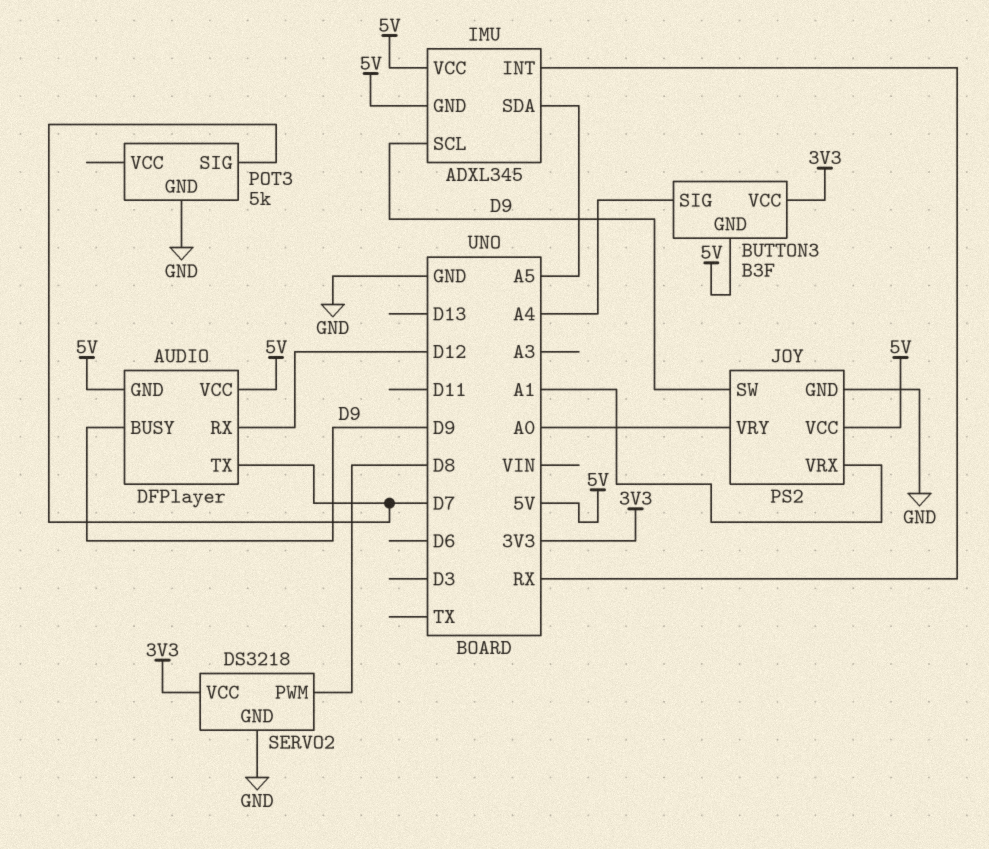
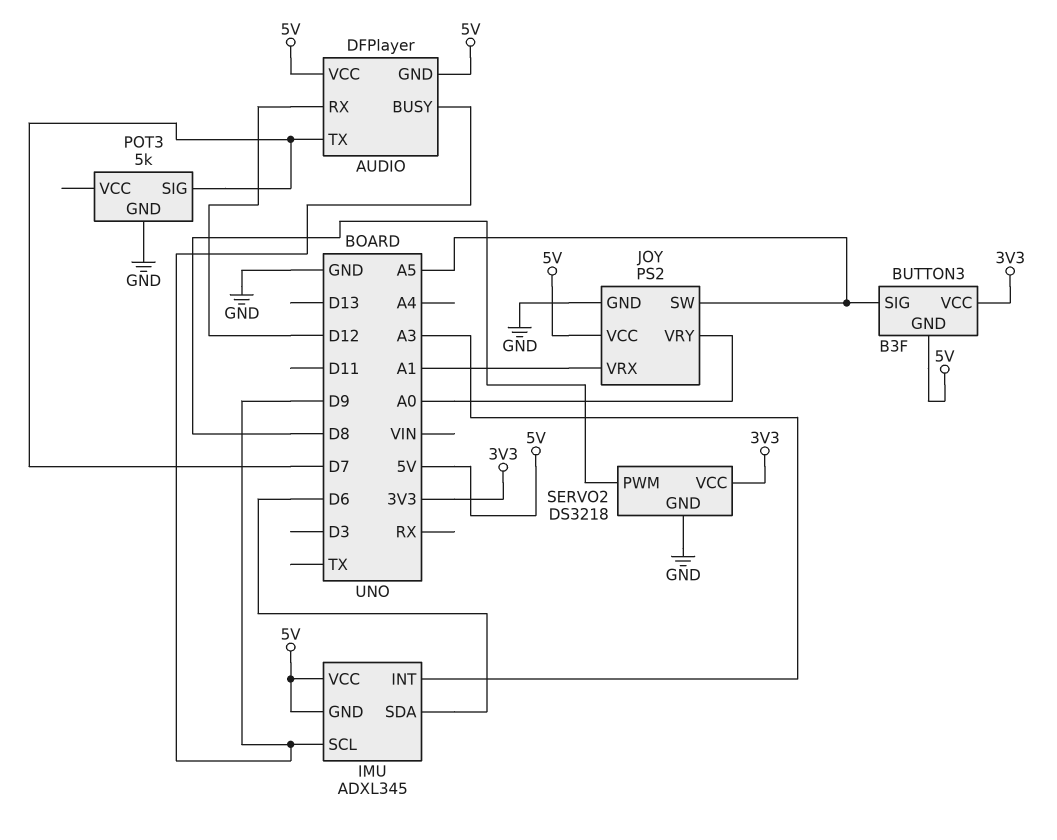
BUTTON3 pin SIG: A4 -> A5
IMU pin INT: RX -> A3
IMU pin SDA: A5 -> D6
JOY pin SW: D9 -> A5

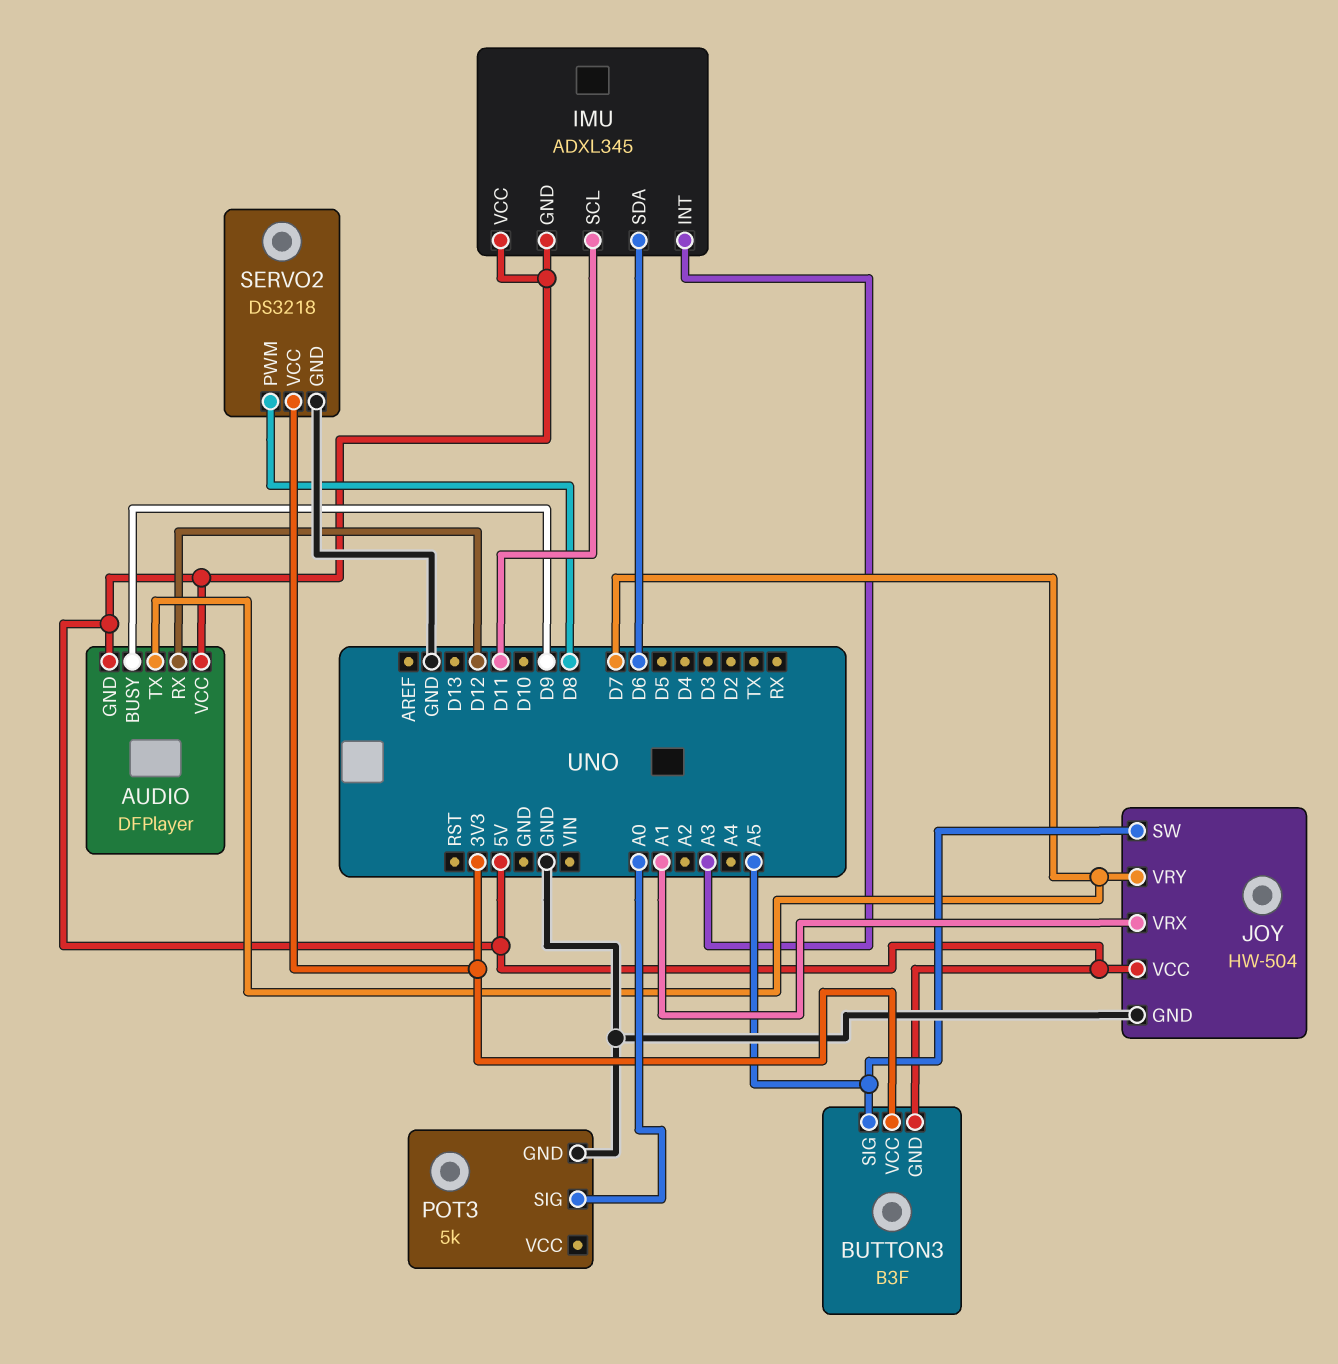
IMU pin SCL: D9 -> D11
JOY: PS2 -> HW-504
JOY pin VRY: A0 -> D7
POT3 pin SIG: D7 -> A0

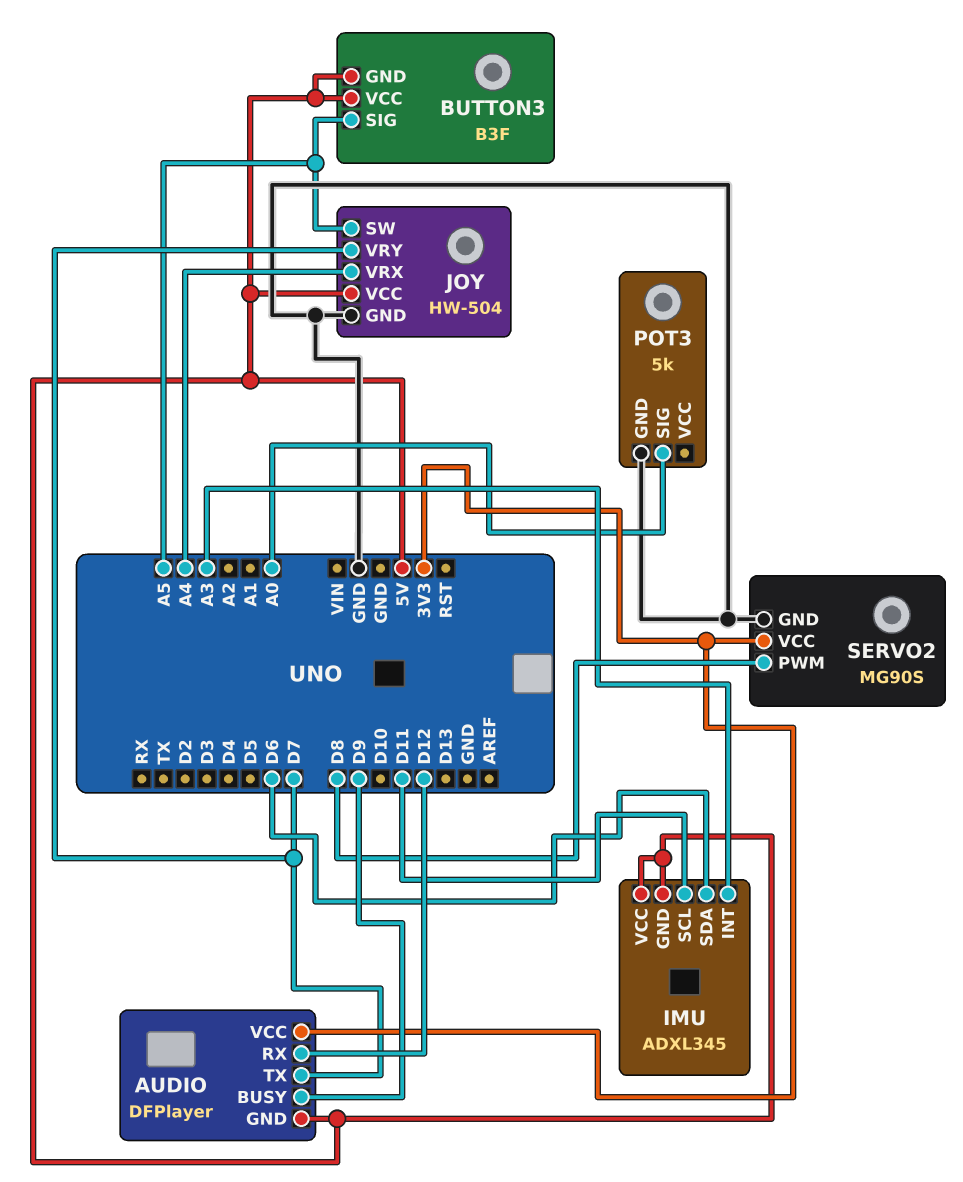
AUDIO pin VCC: 5V -> 3V3
BUTTON3 pin VCC: 3V3 -> 5V
JOY pin VRX: A1 -> A4
SERVO2: DS3218 -> MG90S

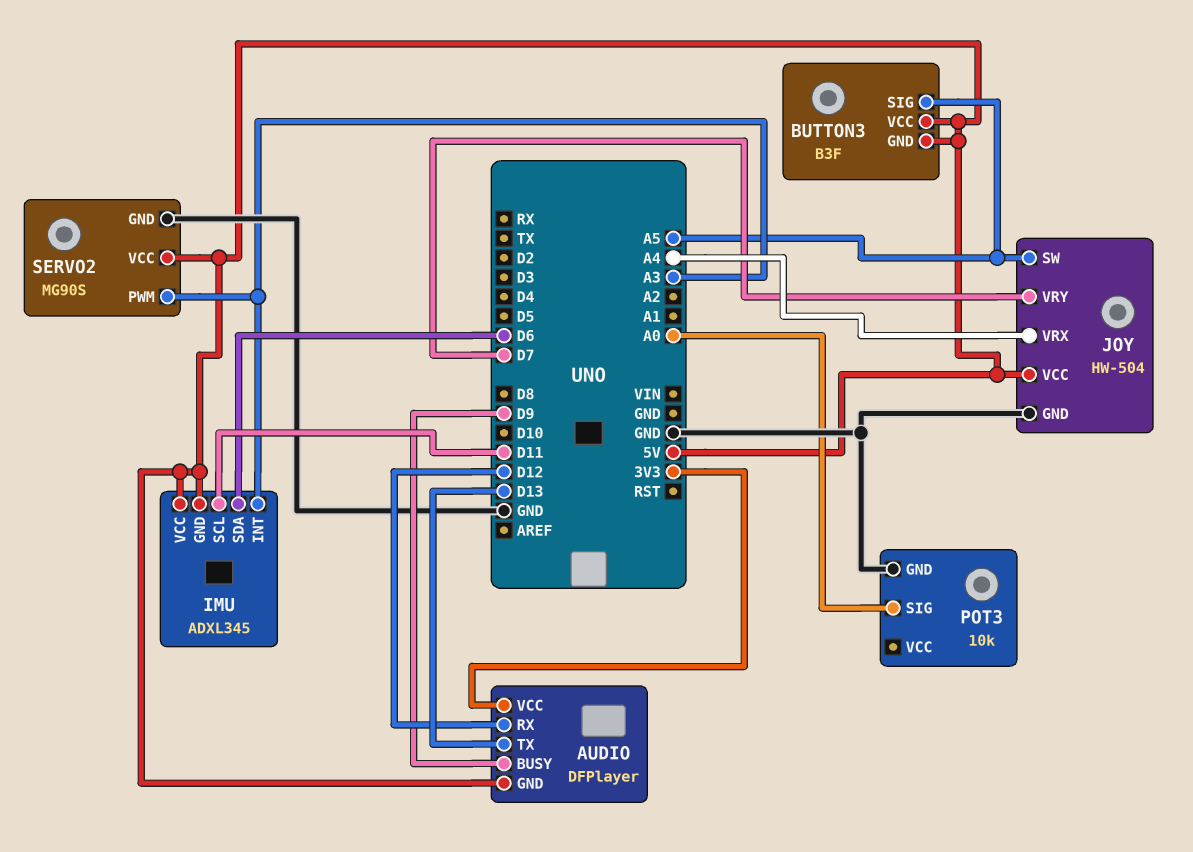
AUDIO pin TX: D7 -> D13
POT3: 5k -> 10k
SERVO2 pin PWM: D8 -> A3
SERVO2 pin VCC: 3V3 -> 5V

